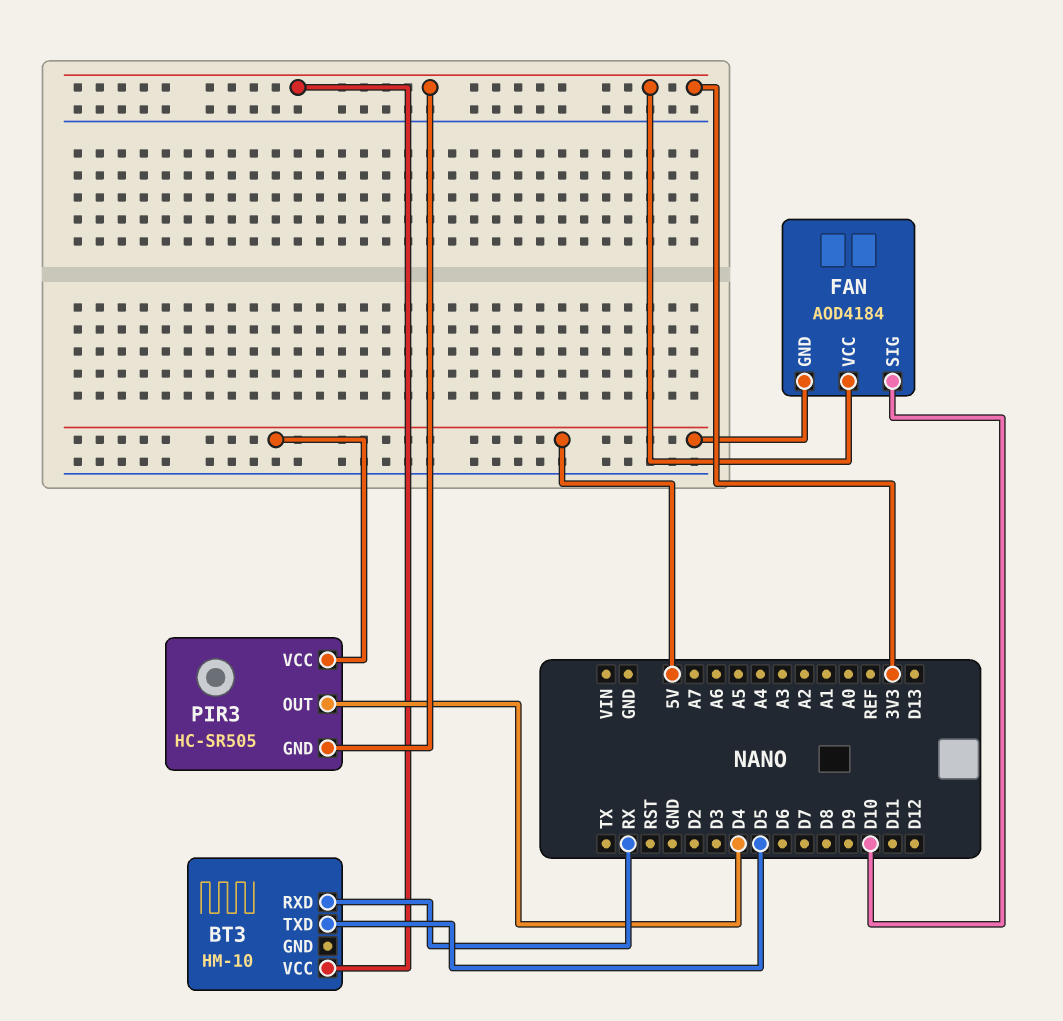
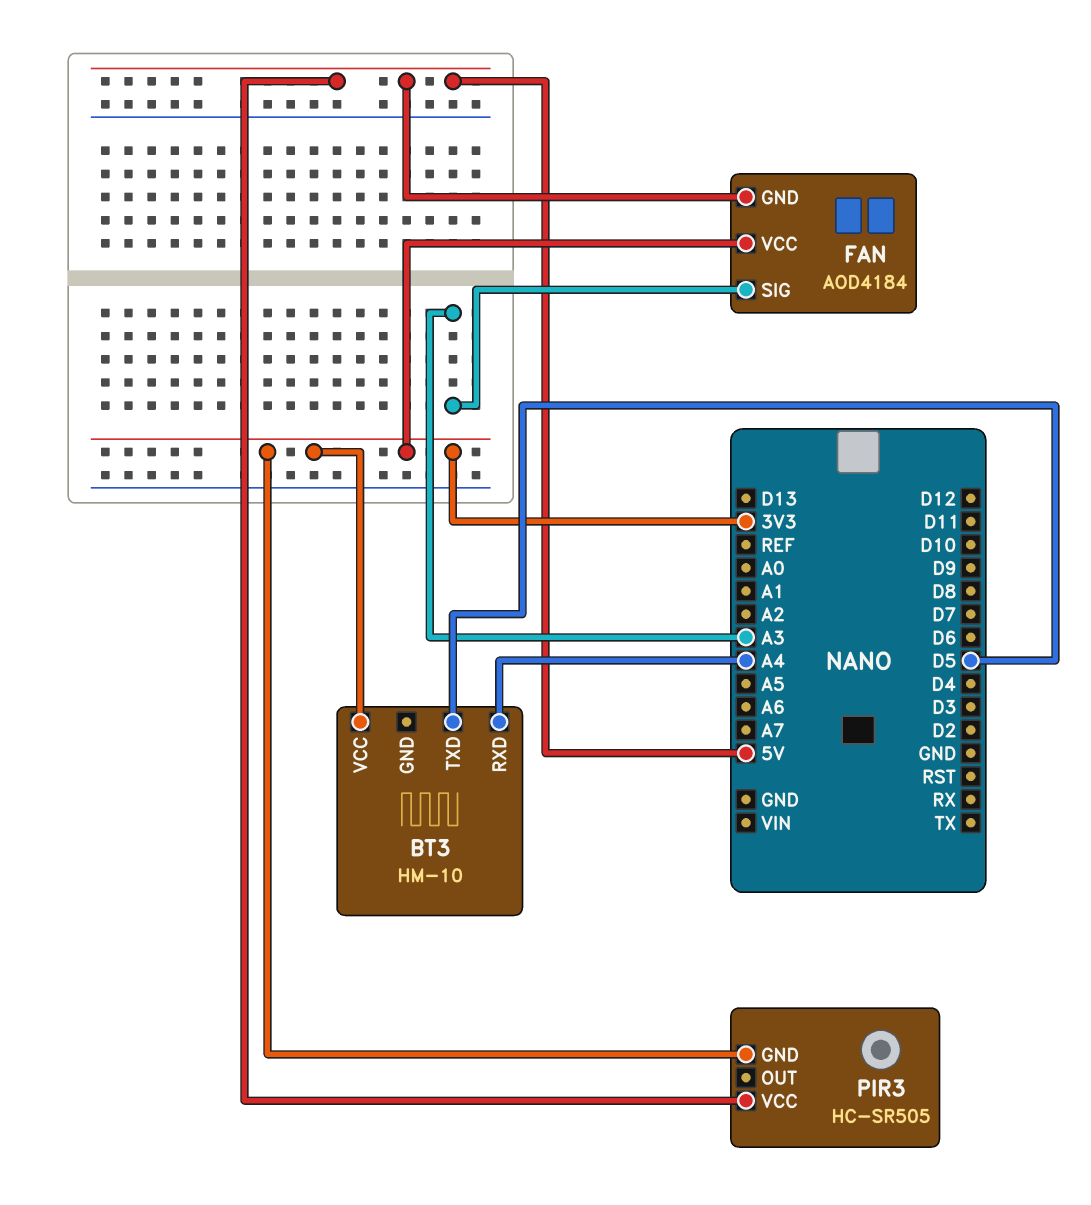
BT3 pin RXD: RX -> A4
FAN pin SIG: D10 -> A3
PIR3 pin OUT: D4 -> none

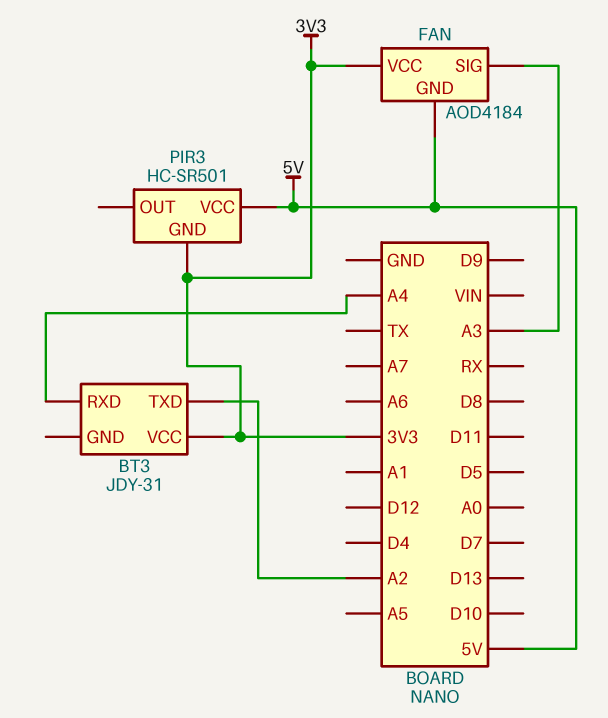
BT3: HM-10 -> JDY-31
BT3 pin TXD: D5 -> A2
PIR3: HC-SR505 -> HC-SR501

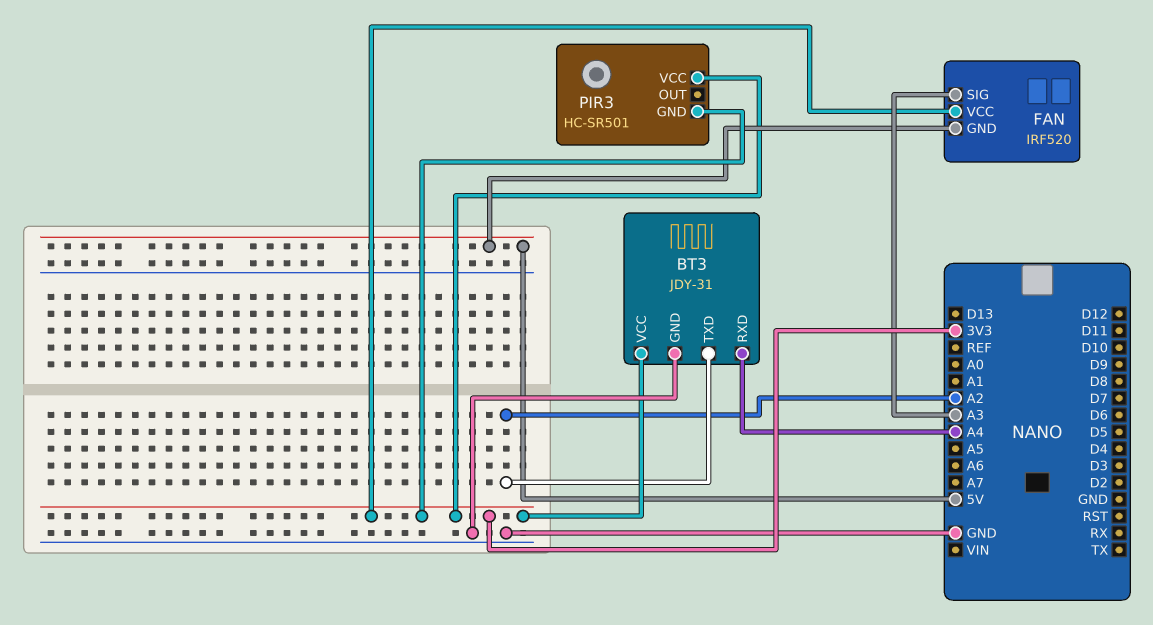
BT3 pin GND: none -> GND
FAN: AOD4184 -> IRF520
PIR3 pin VCC: 5V -> 3V3

